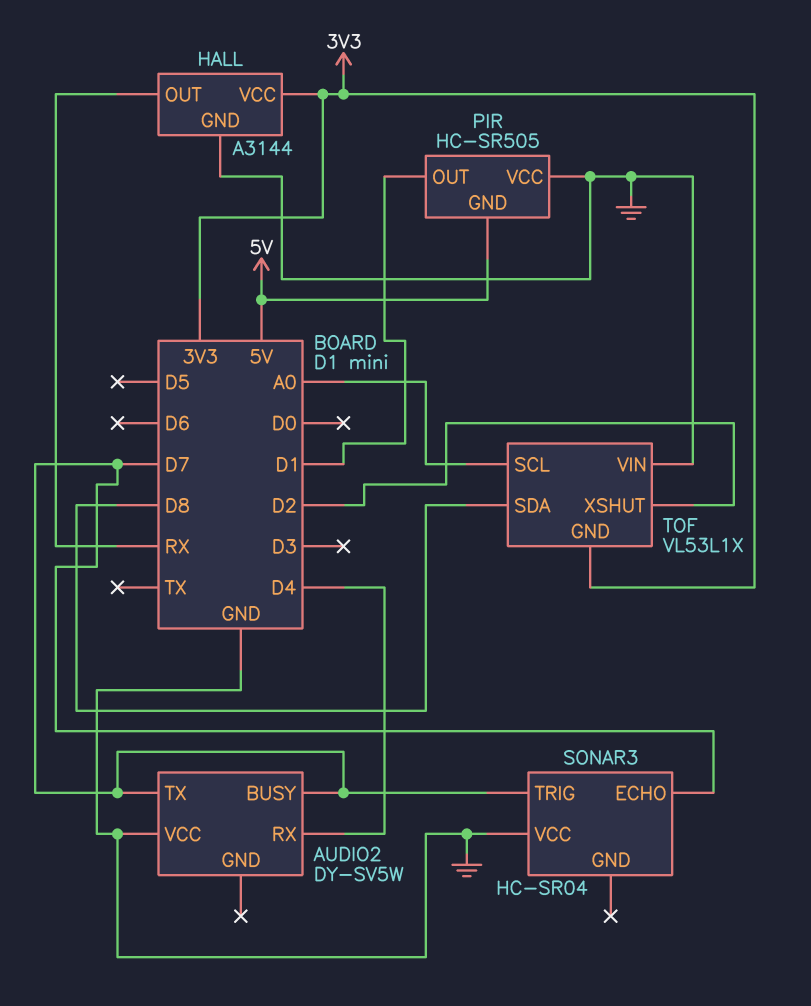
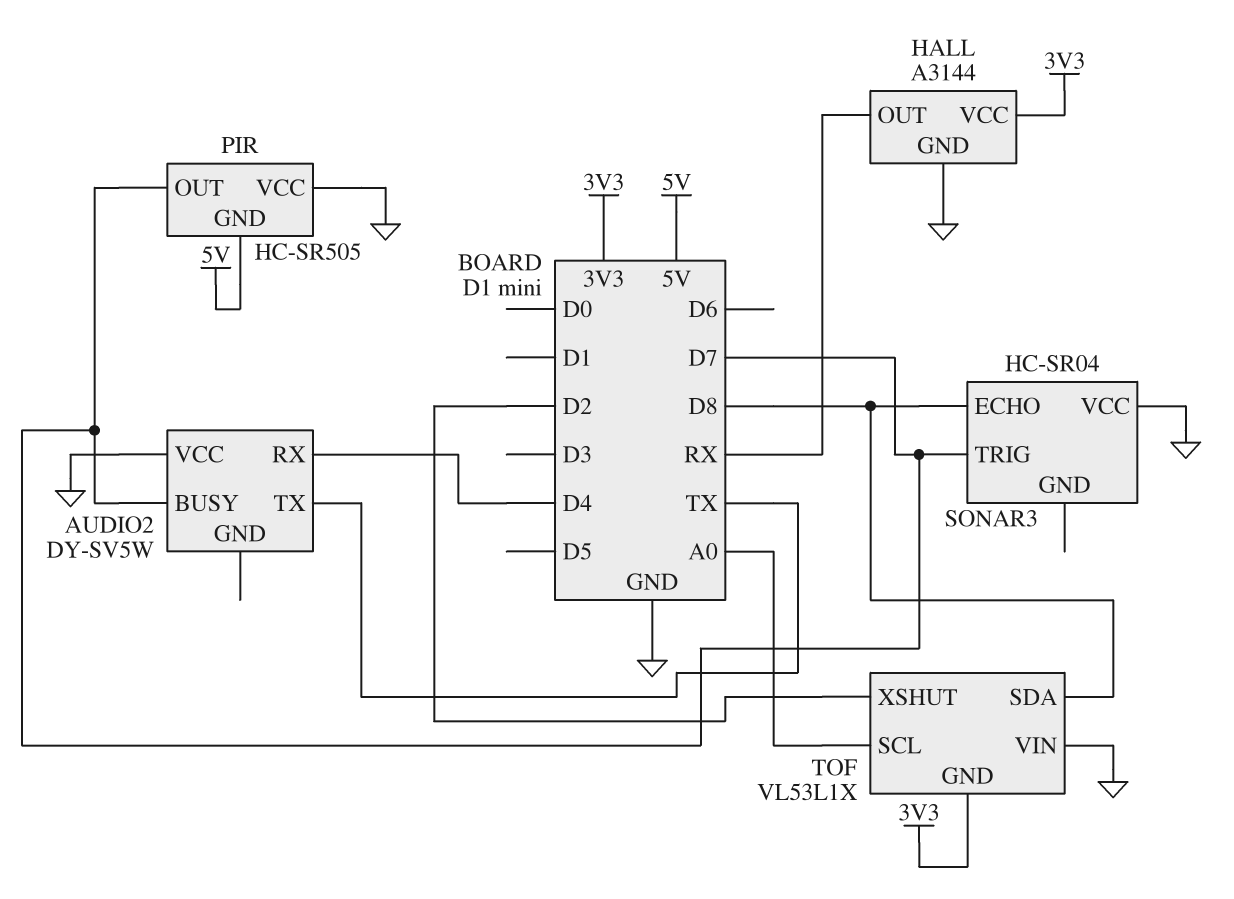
AUDIO2 pin TX: D7 -> TX
PIR pin OUT: D1 -> D7
SONAR3 pin ECHO: D7 -> D8

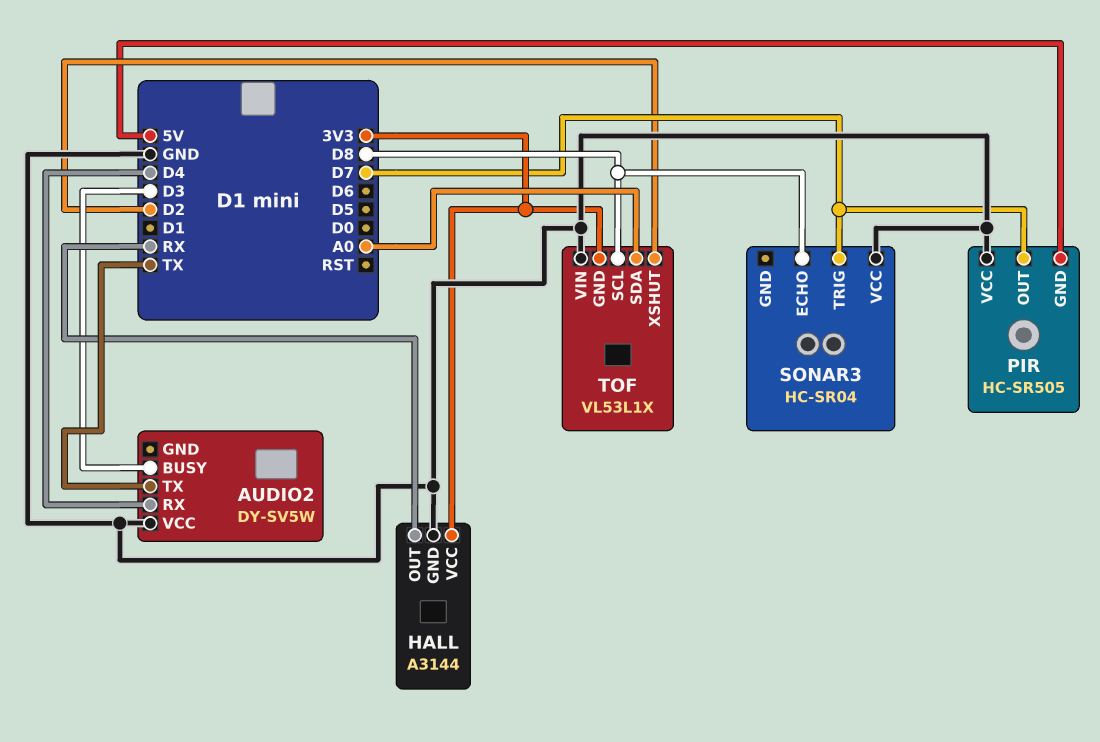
AUDIO2 pin BUSY: D7 -> D3
TOF pin SCL: A0 -> D8
TOF pin SDA: D8 -> A0

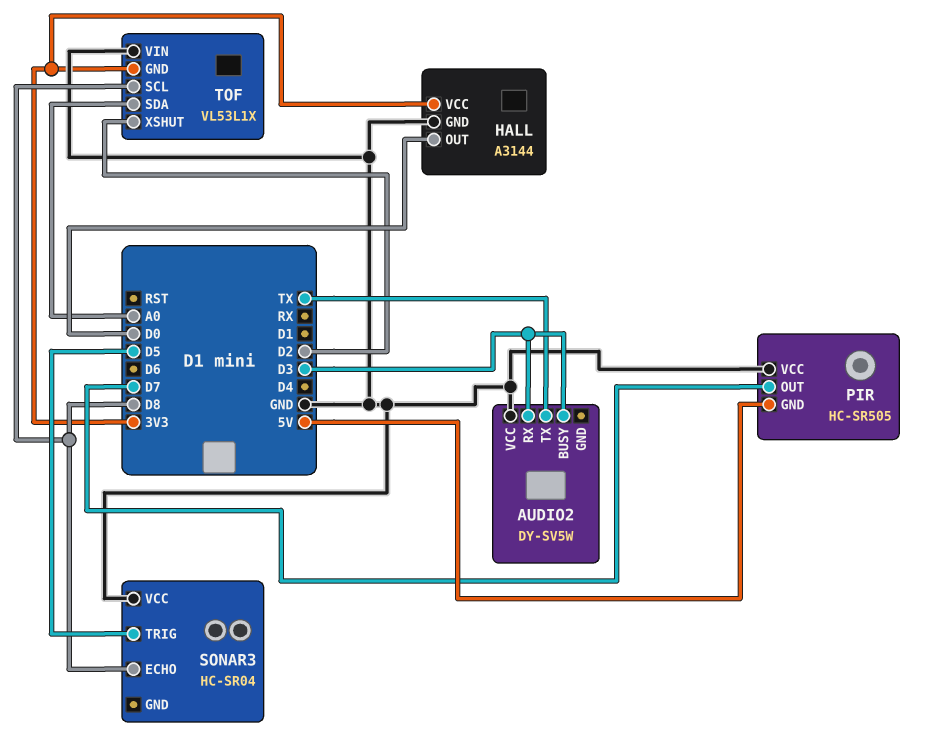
AUDIO2 pin RX: D4 -> D3
HALL pin OUT: RX -> D0
SONAR3 pin TRIG: D7 -> D5

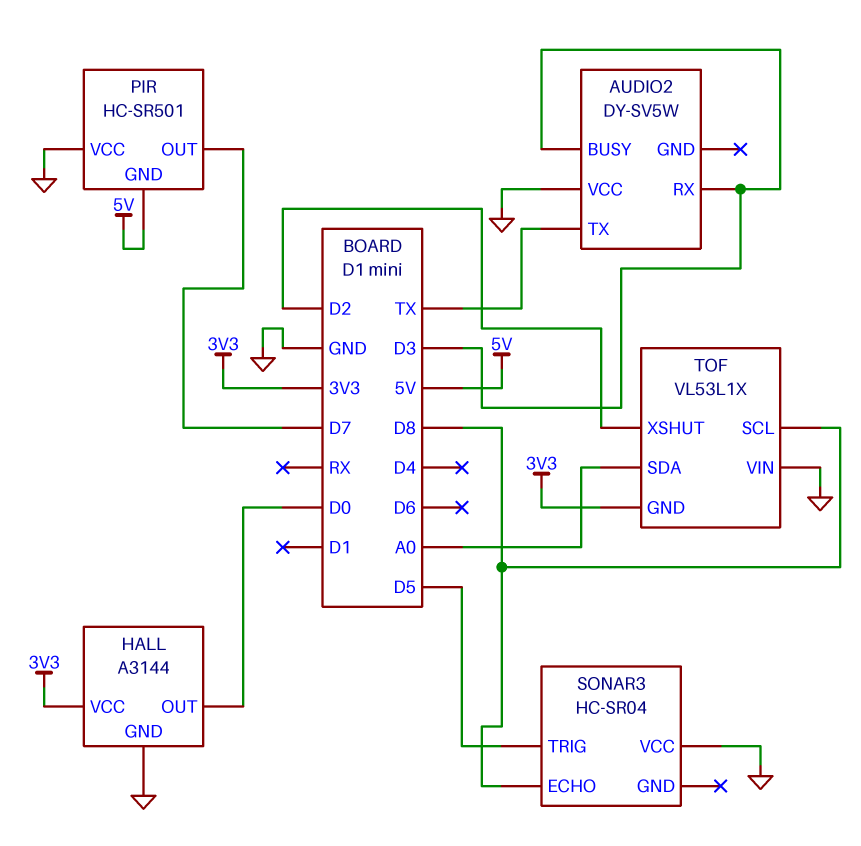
PIR: HC-SR505 -> HC-SR501

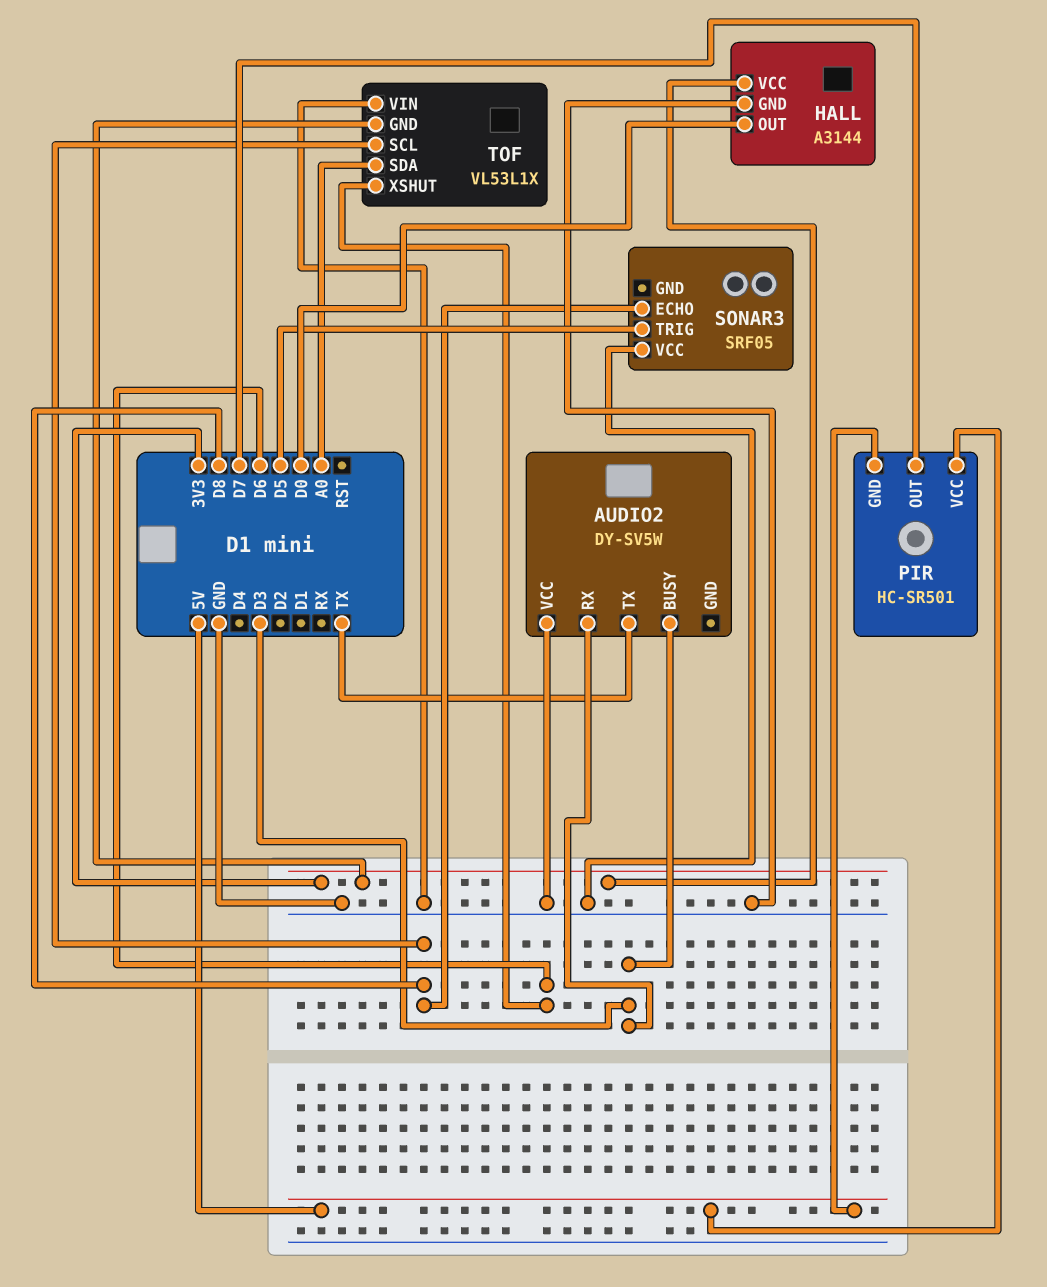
PIR pin VCC: GND -> 5V
SONAR3: HC-SR04 -> SRF05
TOF pin XSHUT: D2 -> D6

